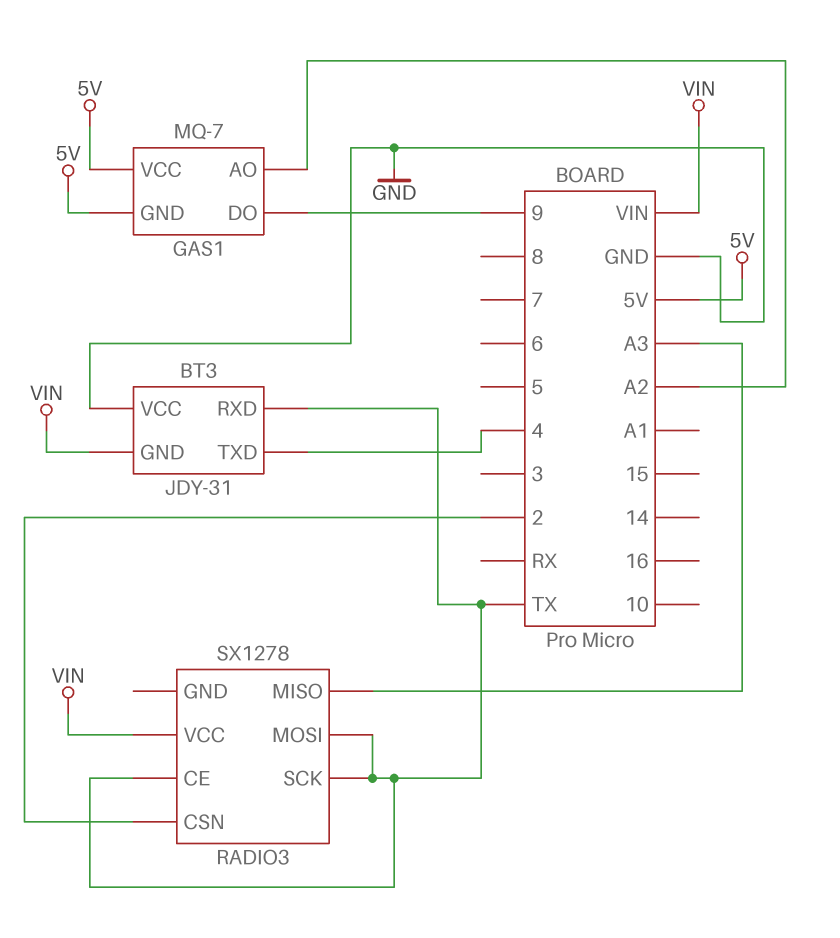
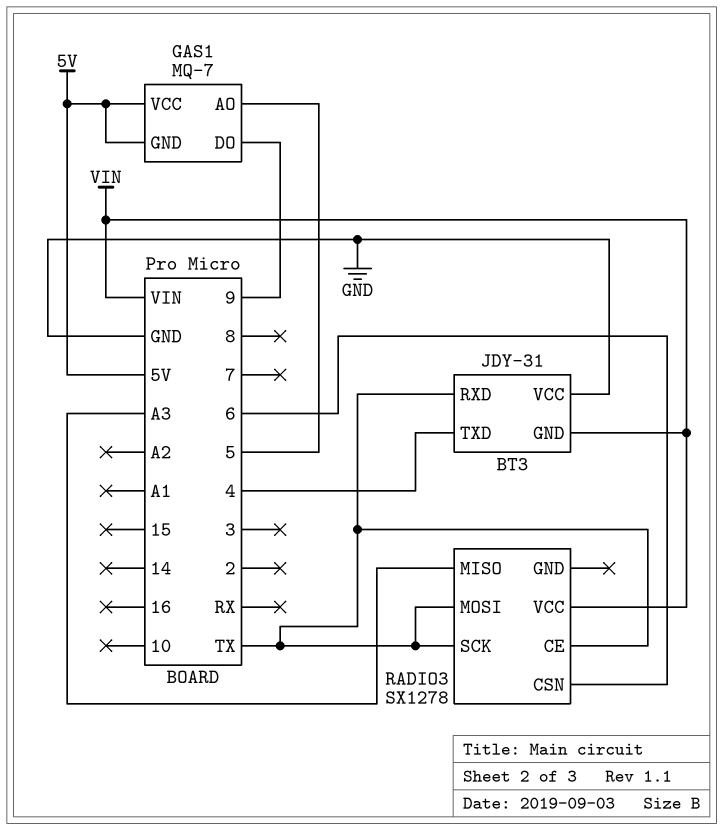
GAS1 pin AO: A2 -> 5
RADIO3 pin CSN: 2 -> 6

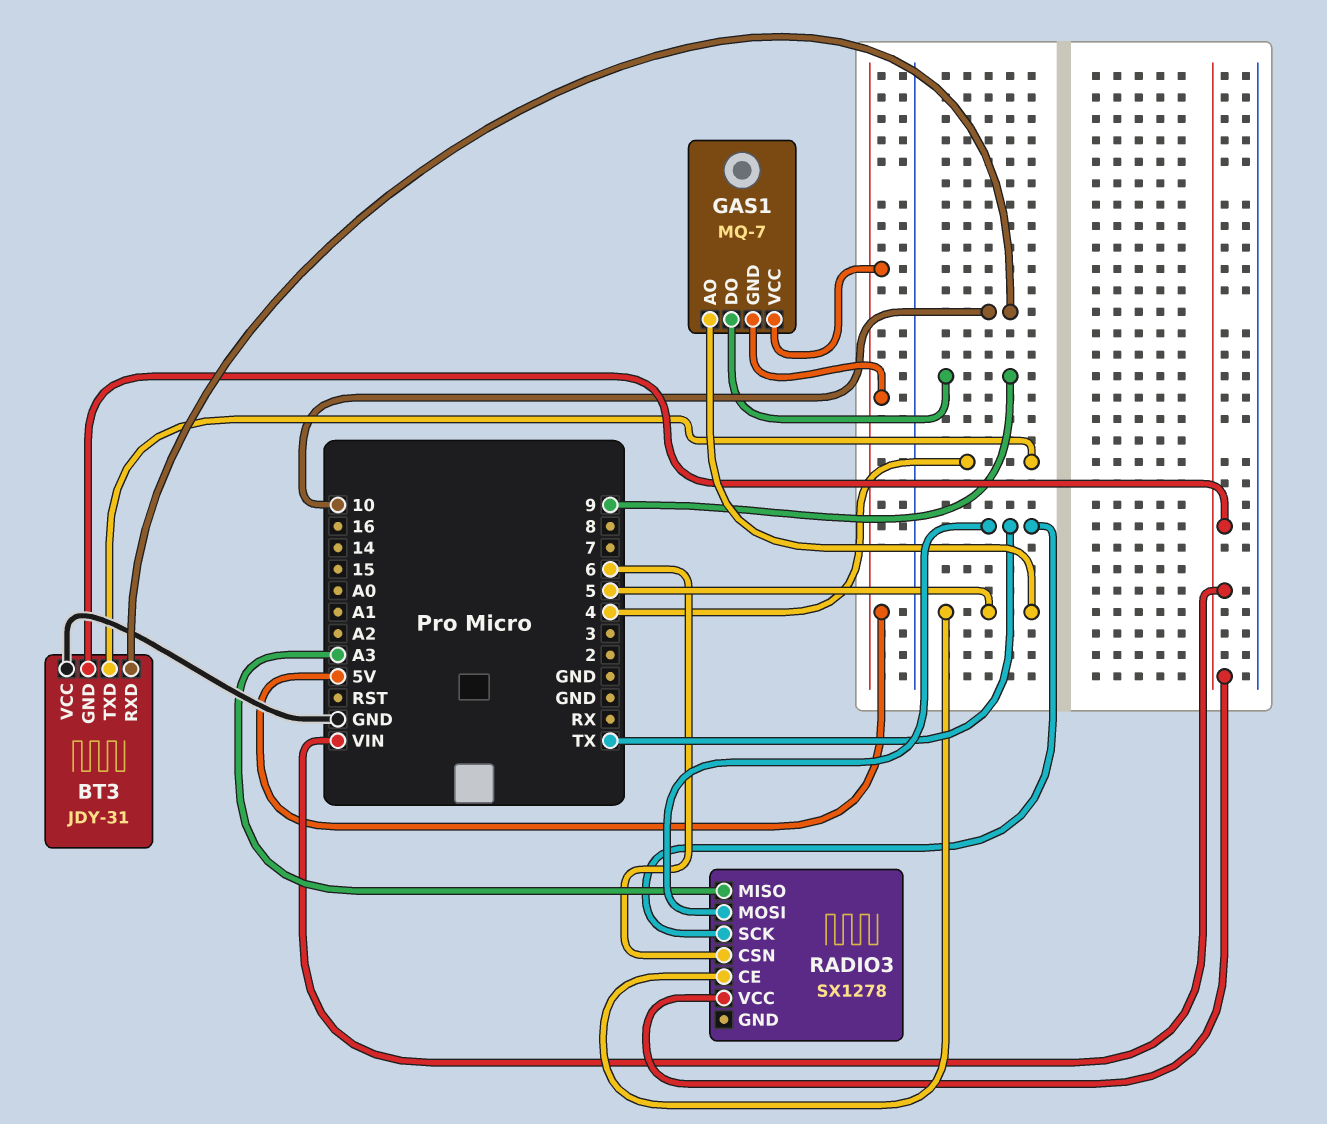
BT3 pin RXD: TX -> 10
RADIO3 pin CE: TX -> 5

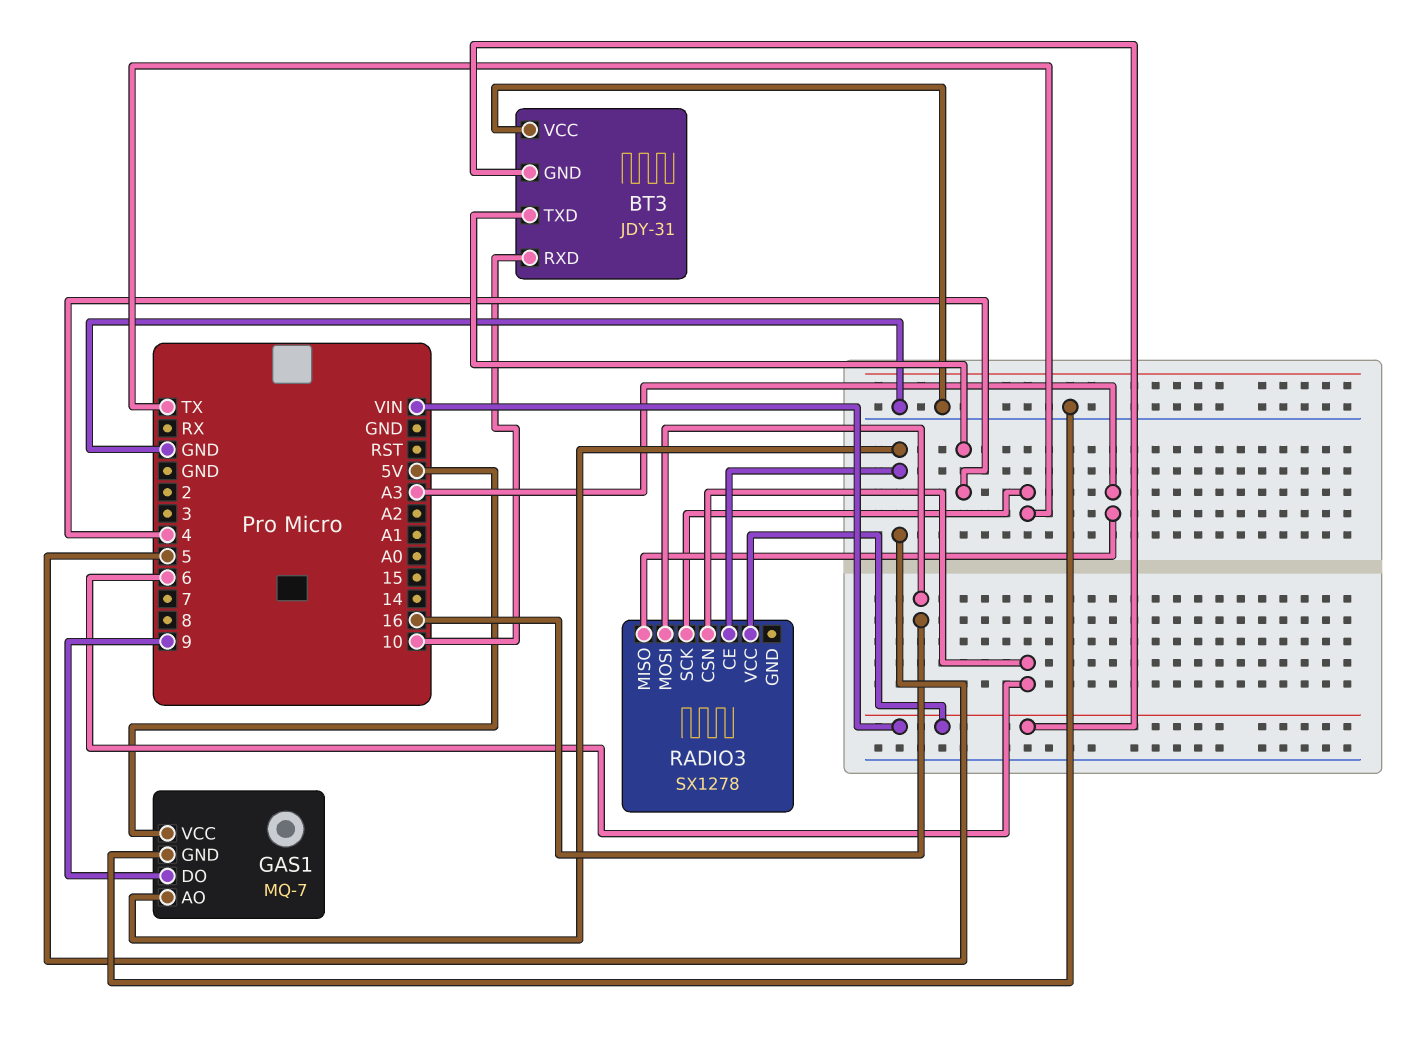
GAS1 pin GND: 5V -> GND
RADIO3 pin MOSI: TX -> 16

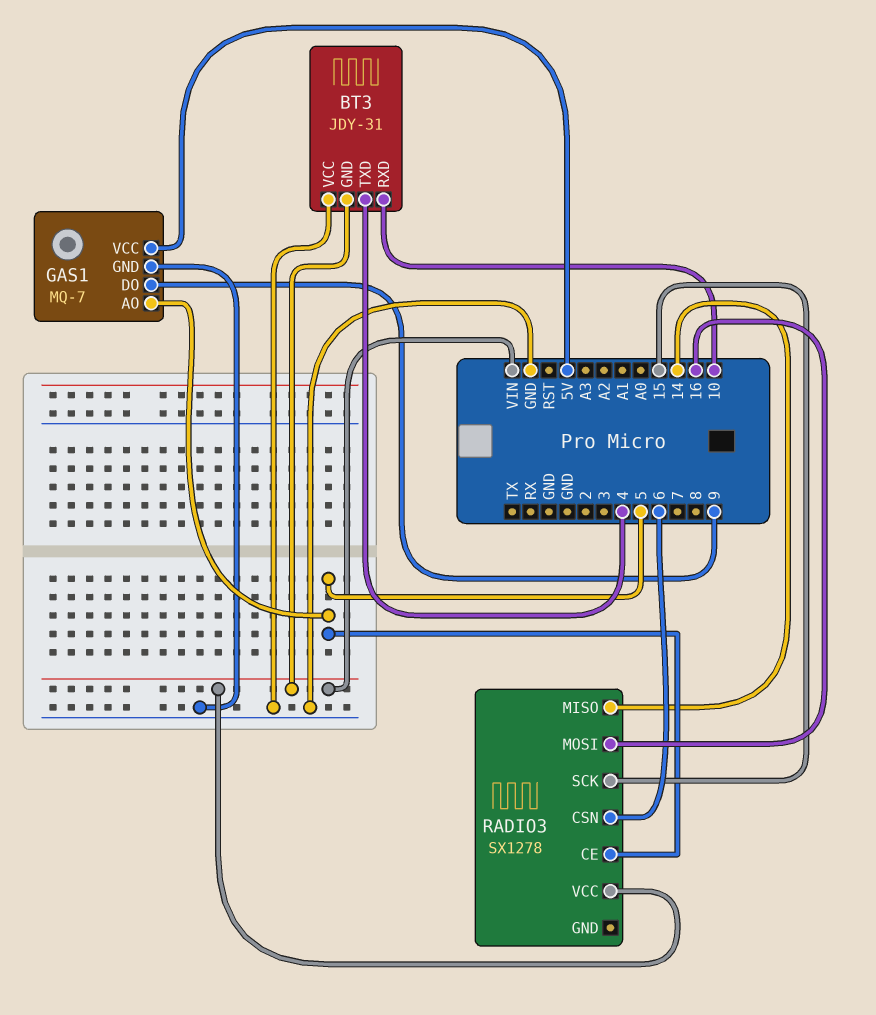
RADIO3 pin MISO: A3 -> 14
RADIO3 pin SCK: TX -> 15

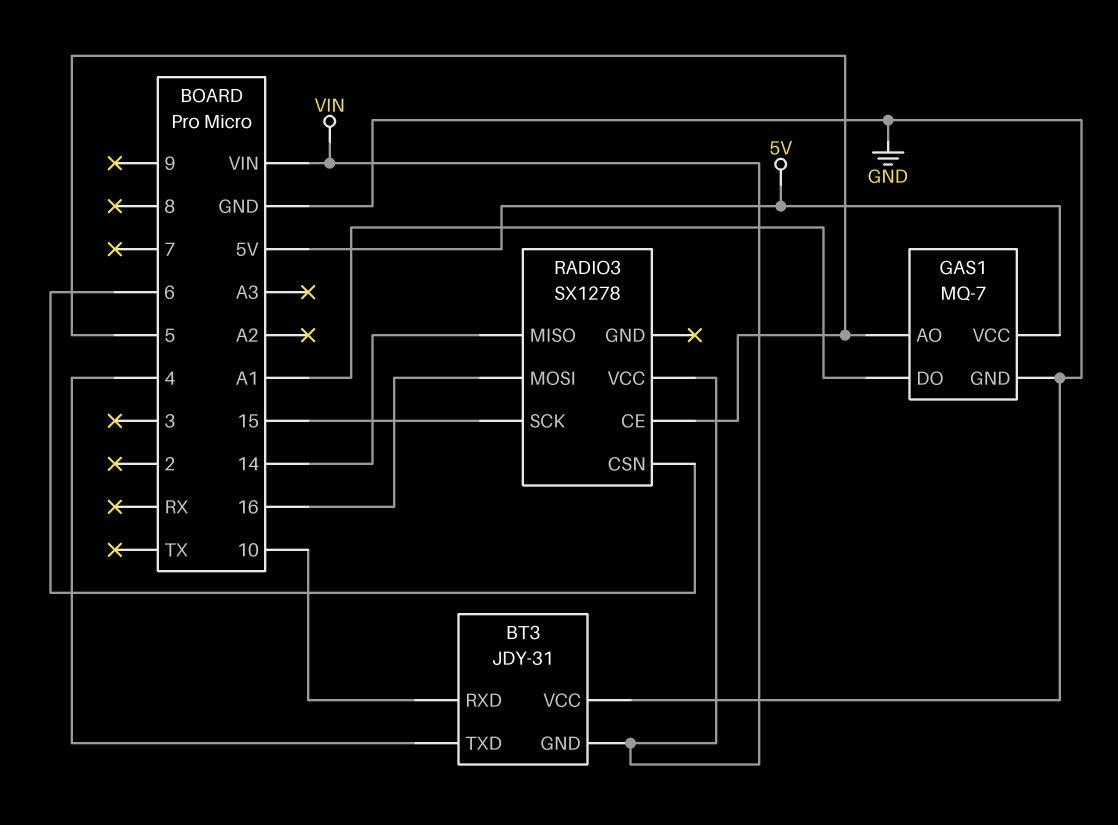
GAS1 pin DO: 9 -> A1

